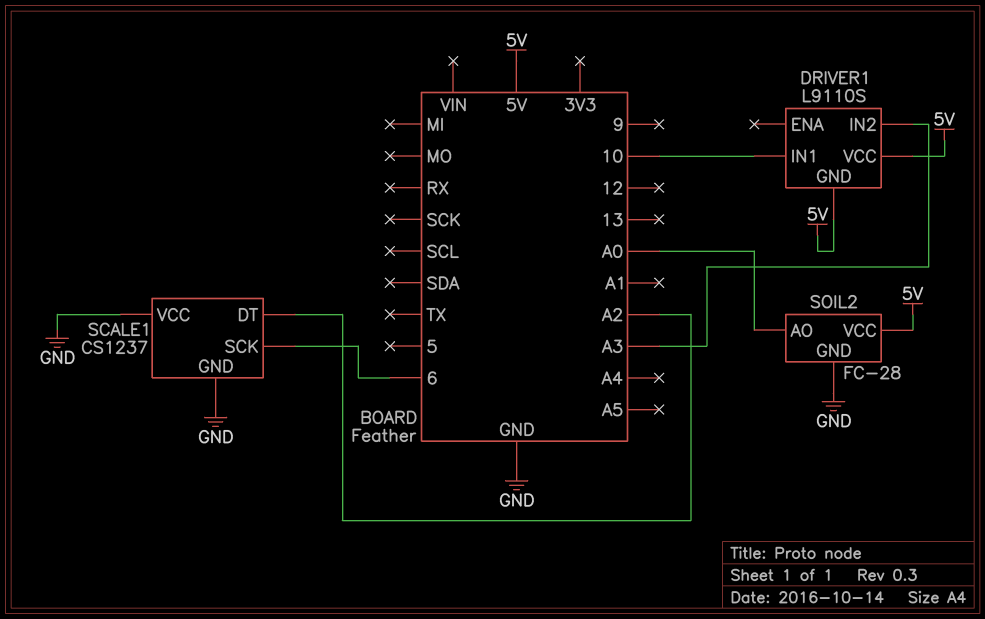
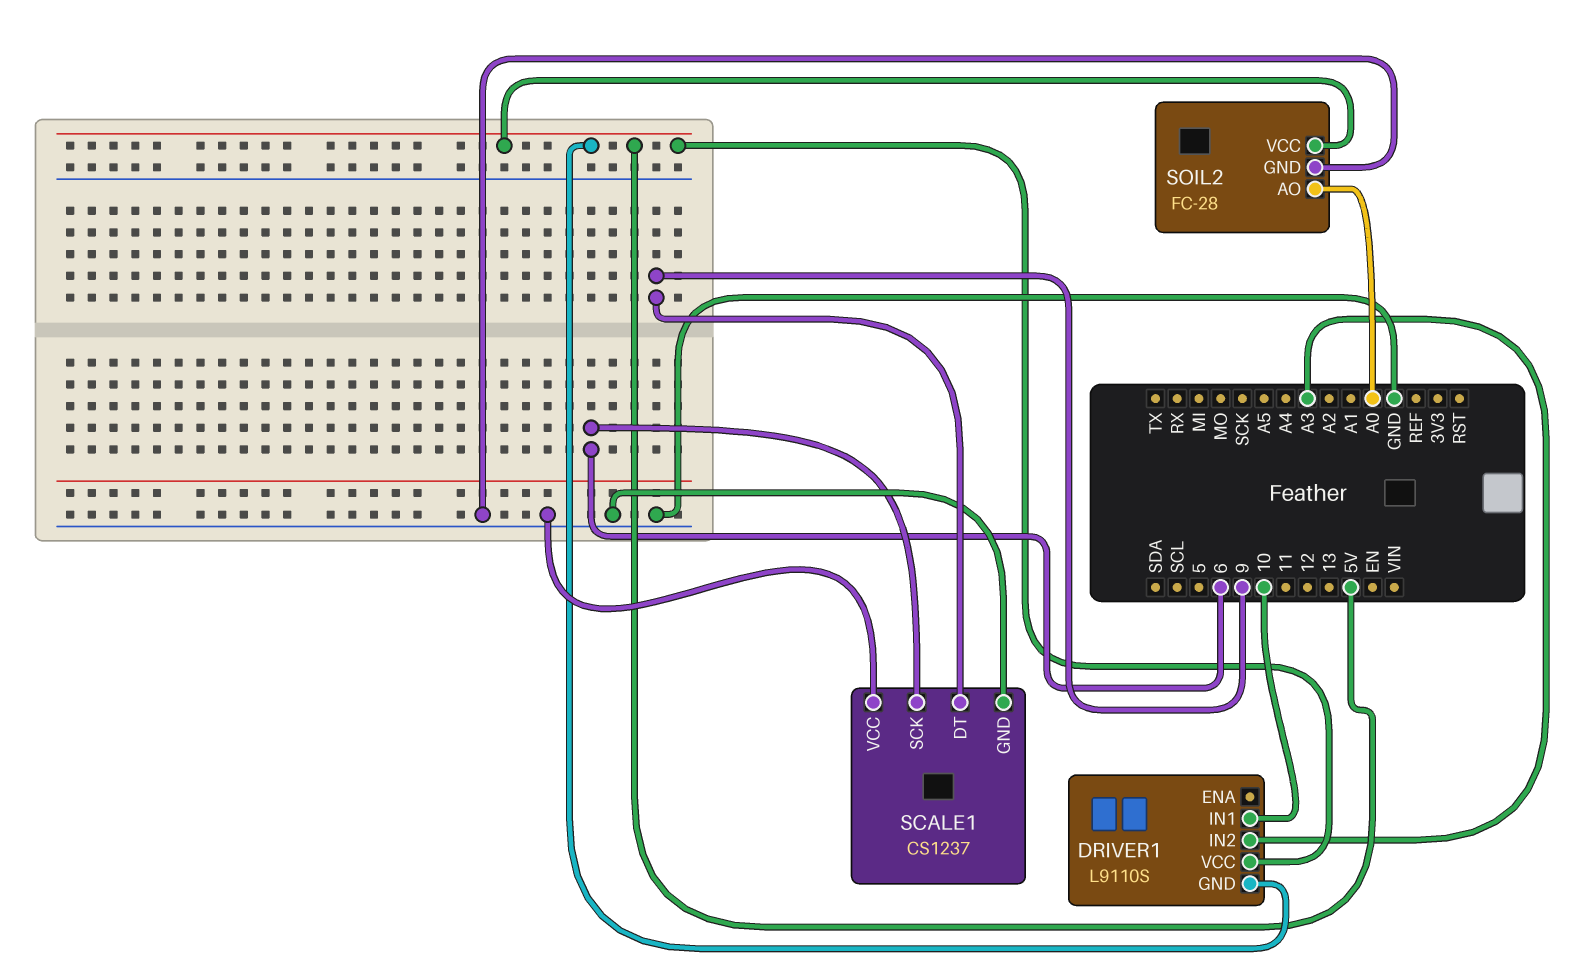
SCALE1 pin DT: A2 -> 9

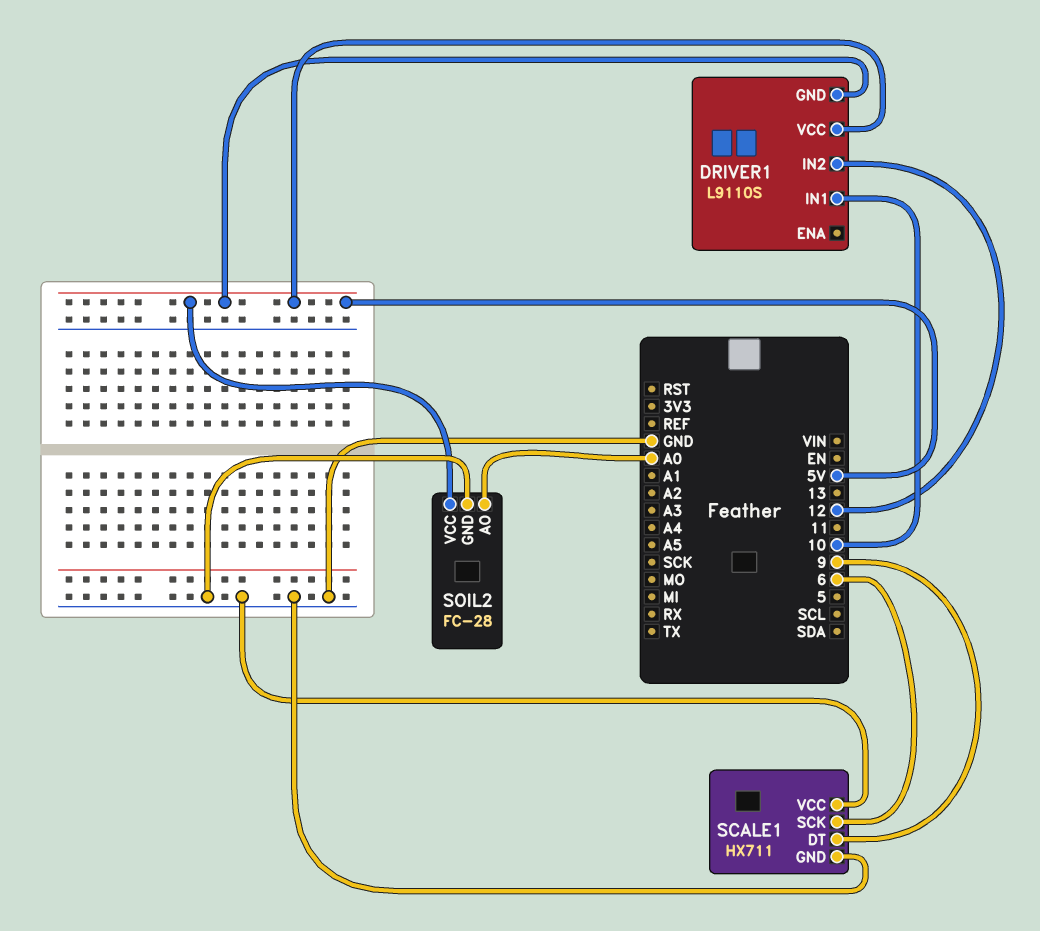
DRIVER1 pin IN2: A3 -> 12
SCALE1: CS1237 -> HX711

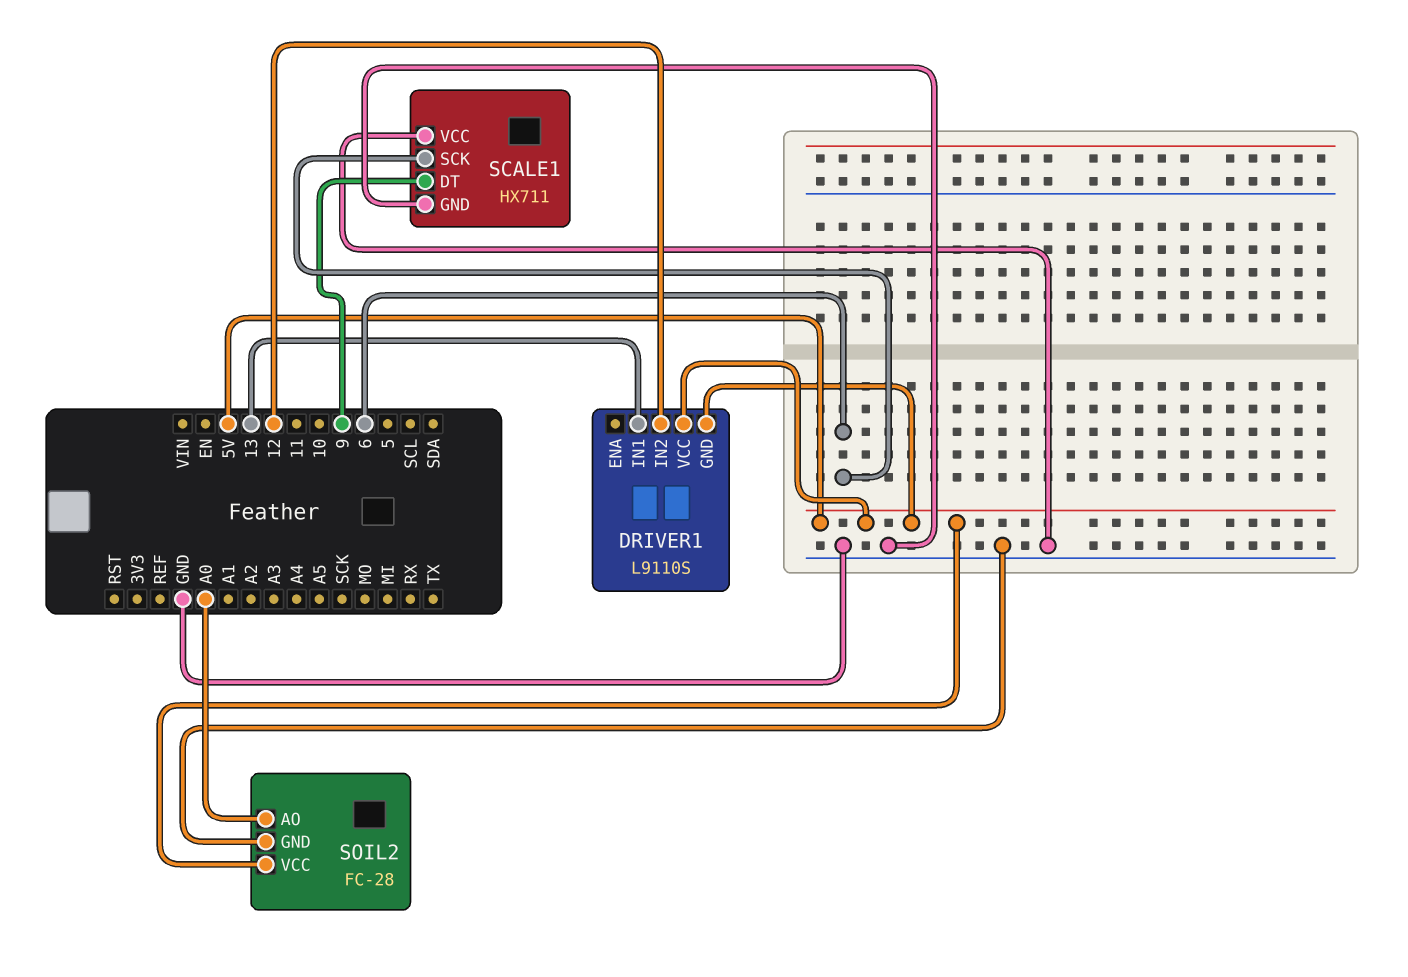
DRIVER1 pin IN1: 10 -> 13

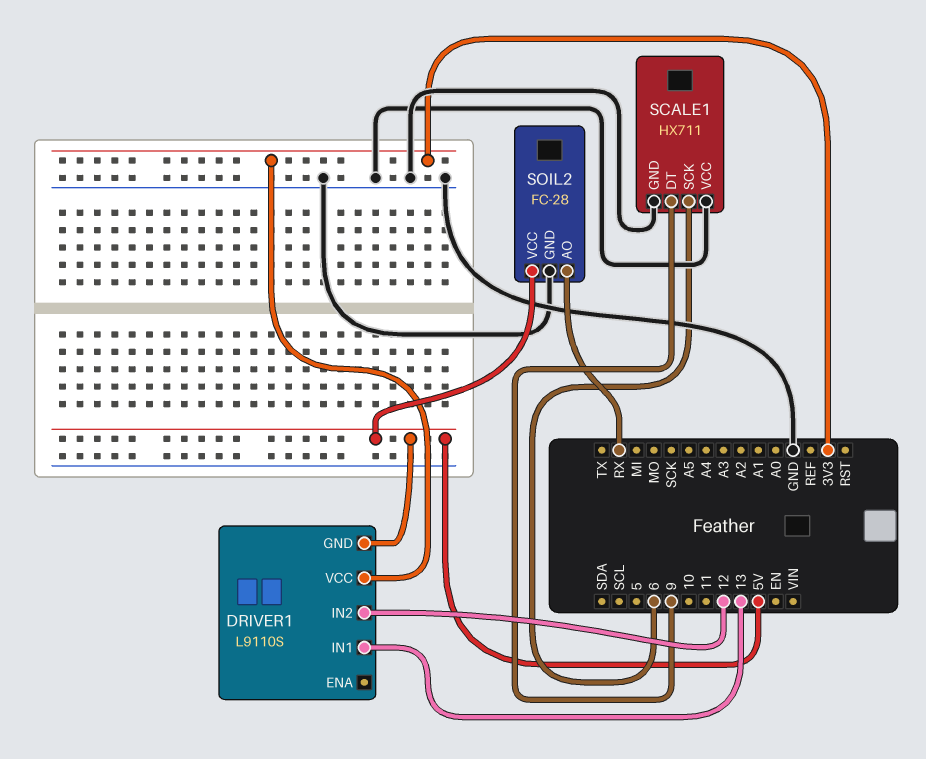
DRIVER1 pin VCC: 5V -> 3V3
SOIL2 pin AO: A0 -> RX

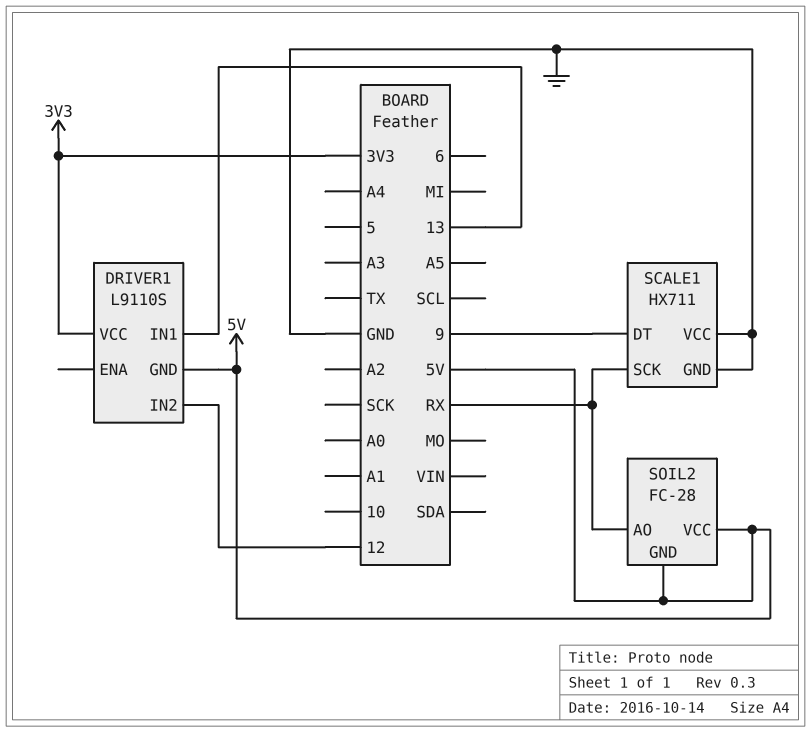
SCALE1 pin SCK: 6 -> RX
SOIL2 pin GND: GND -> 5V

